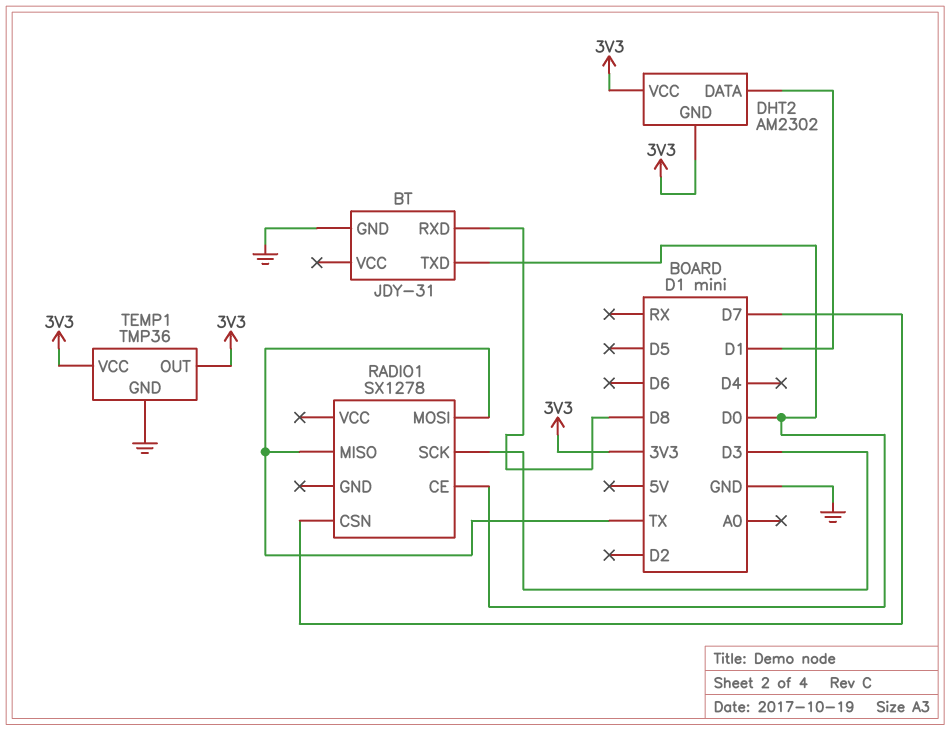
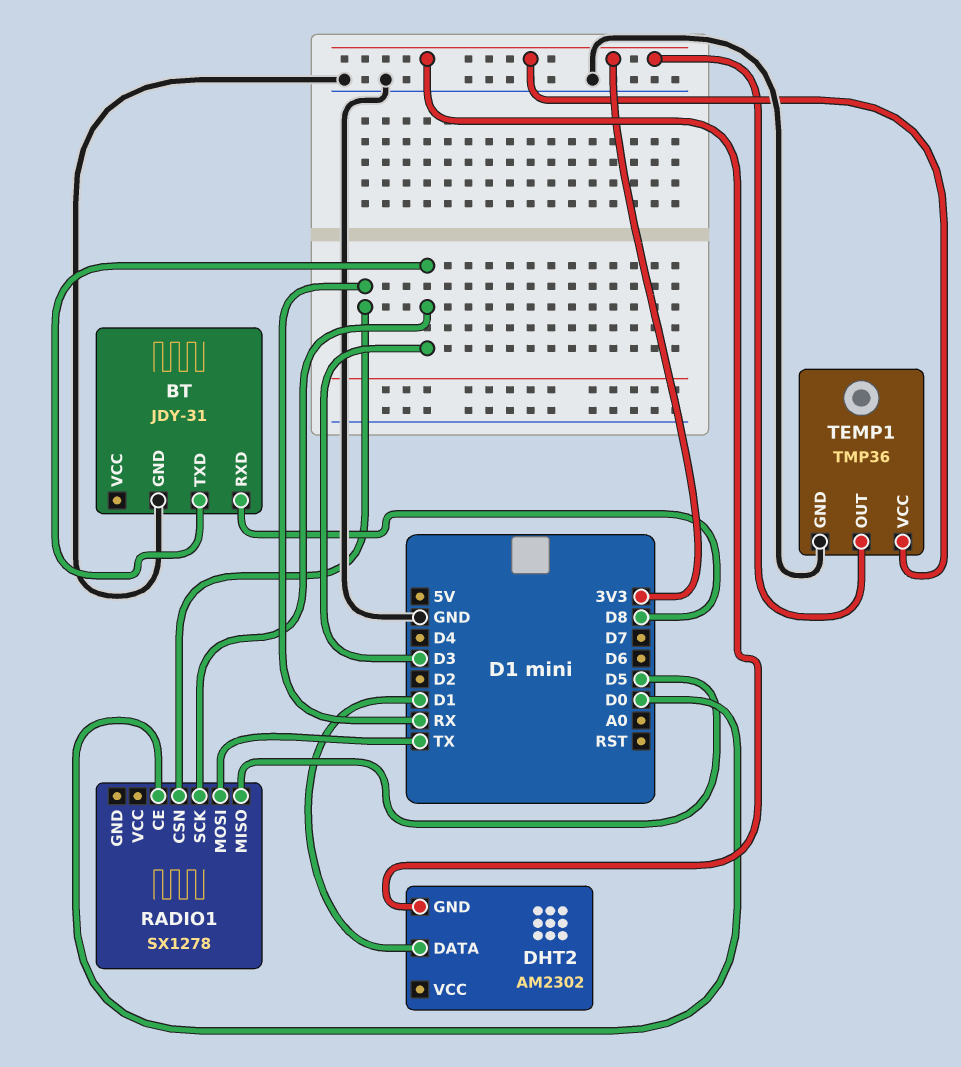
BT pin TXD: D0 -> D3
DHT2 pin VCC: 3V3 -> none
RADIO1 pin CSN: D7 -> RX
RADIO1 pin MISO: TX -> D5

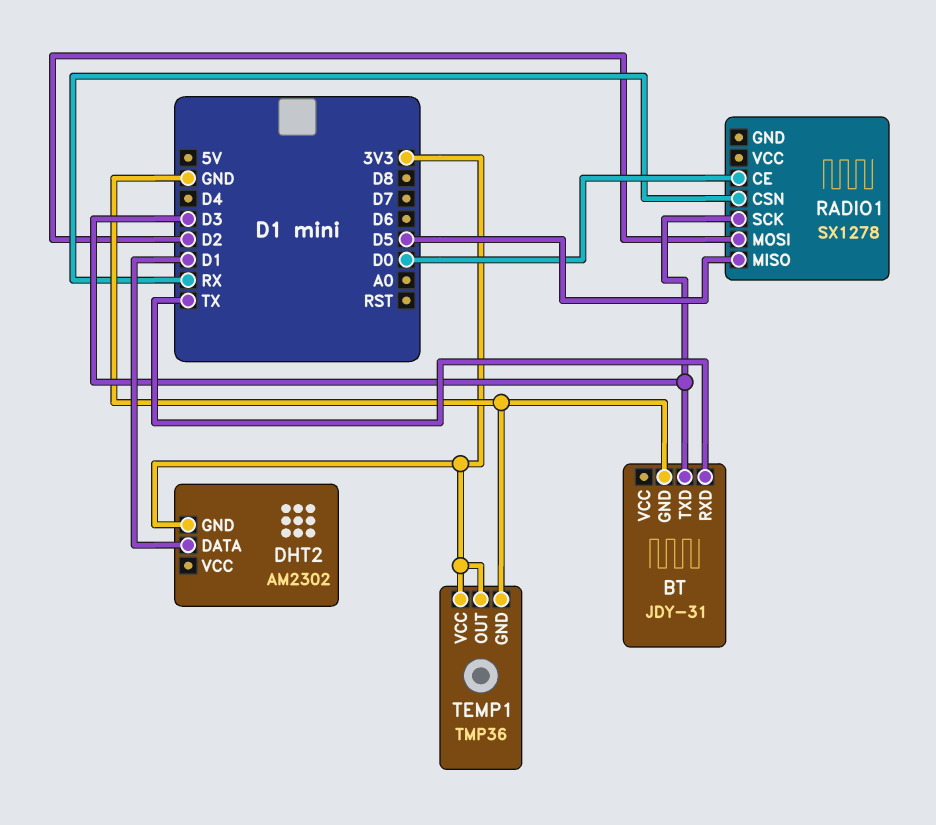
BT pin RXD: D8 -> TX
RADIO1 pin MOSI: TX -> D2

